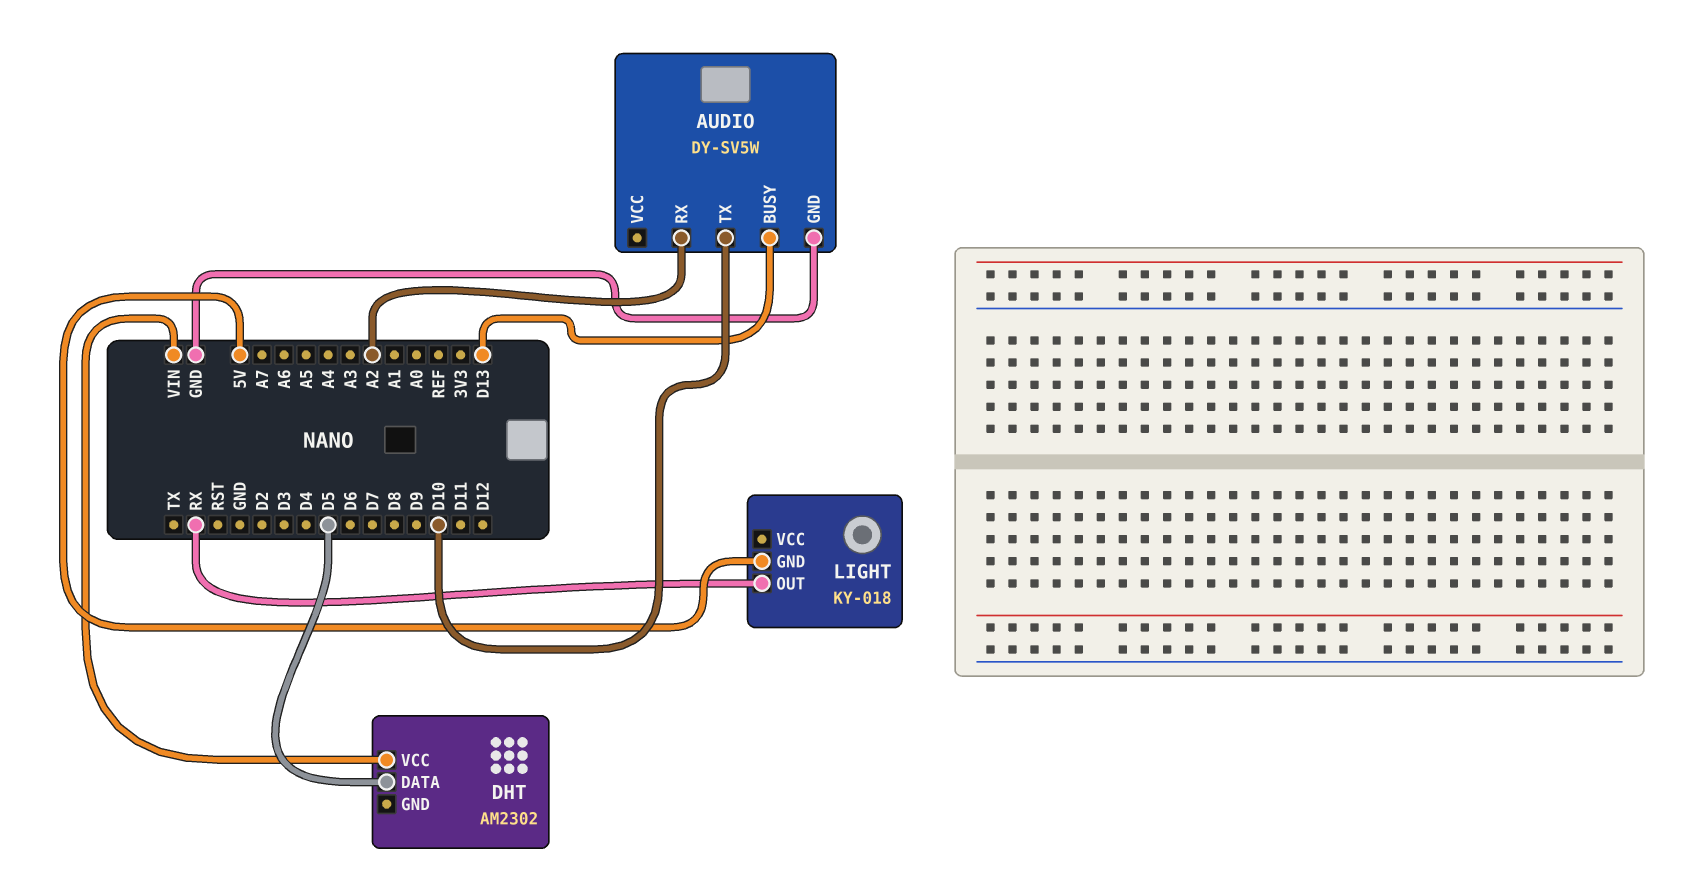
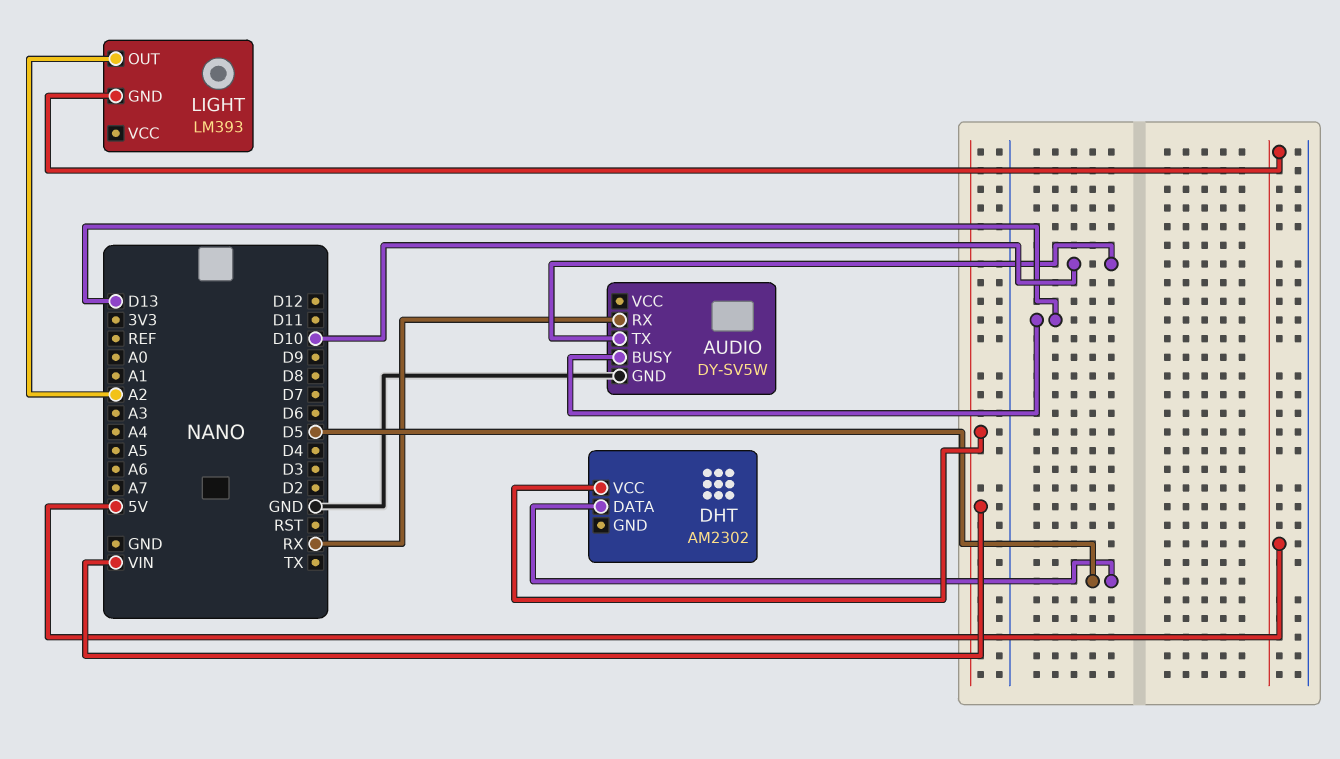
AUDIO pin RX: A2 -> RX
LIGHT: KY-018 -> LM393
LIGHT pin OUT: RX -> A2

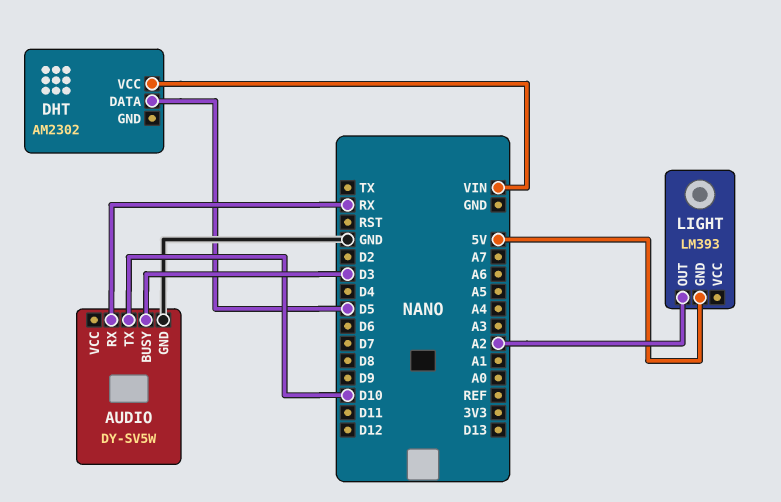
AUDIO pin BUSY: D13 -> D3

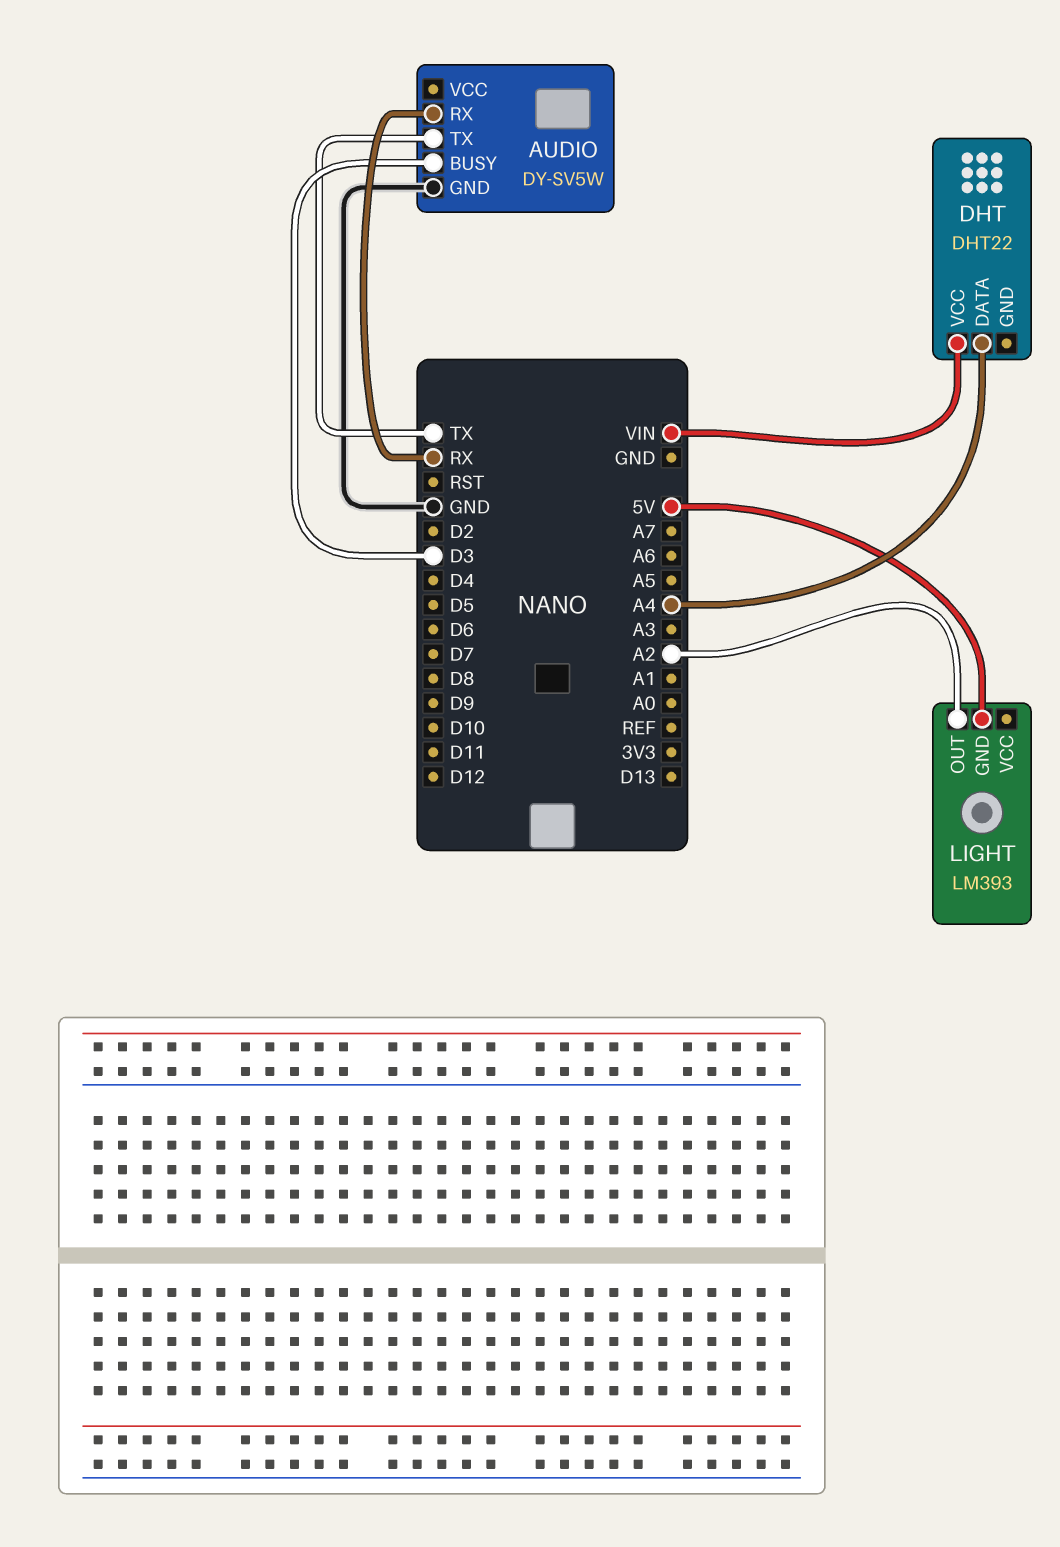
AUDIO pin TX: D10 -> TX
DHT: AM2302 -> DHT22
DHT pin DATA: D5 -> A4

